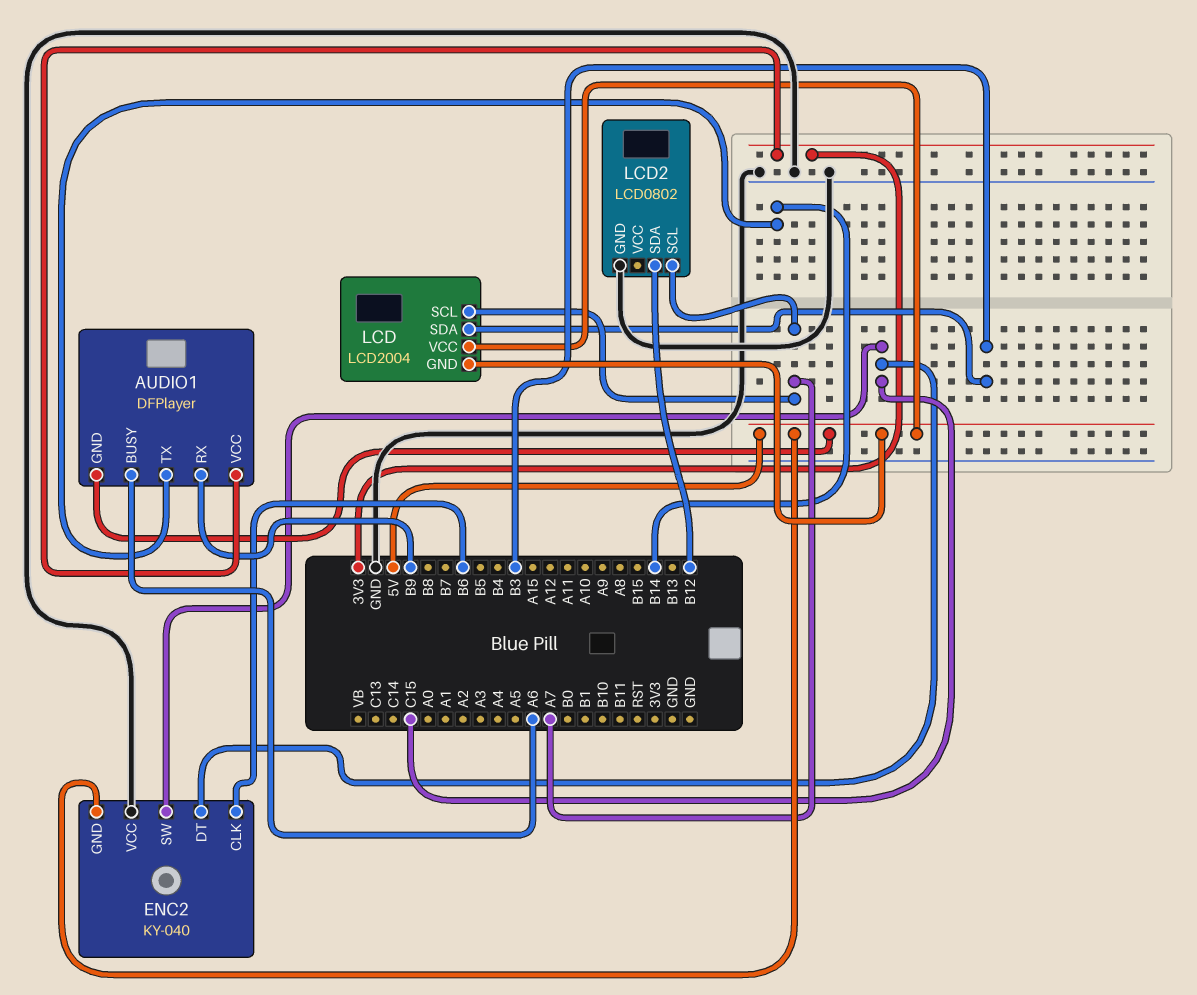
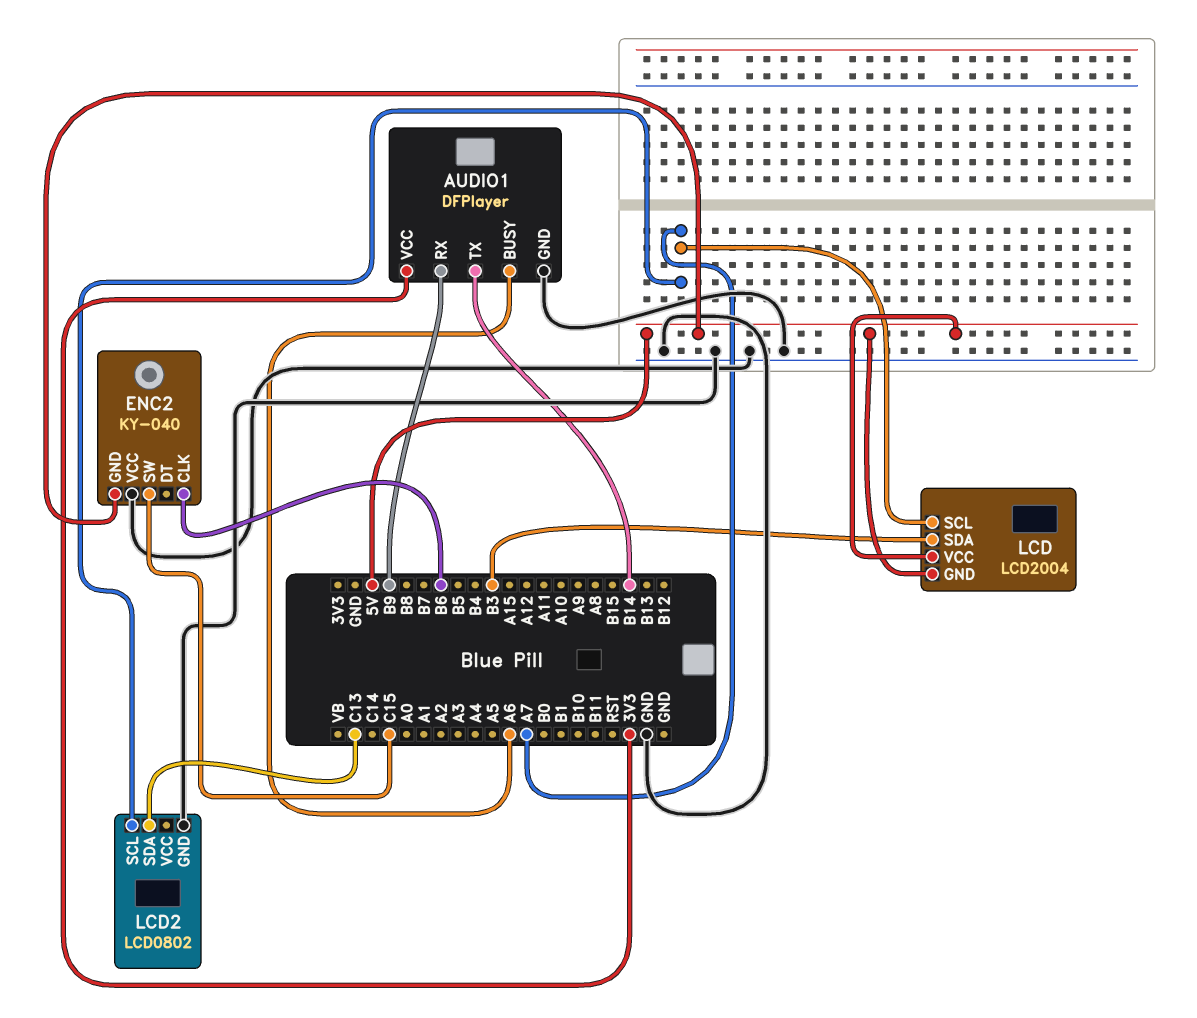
AUDIO1 pin GND: 5V -> GND
ENC2 pin DT: C15 -> none
LCD2 pin SDA: B12 -> C13

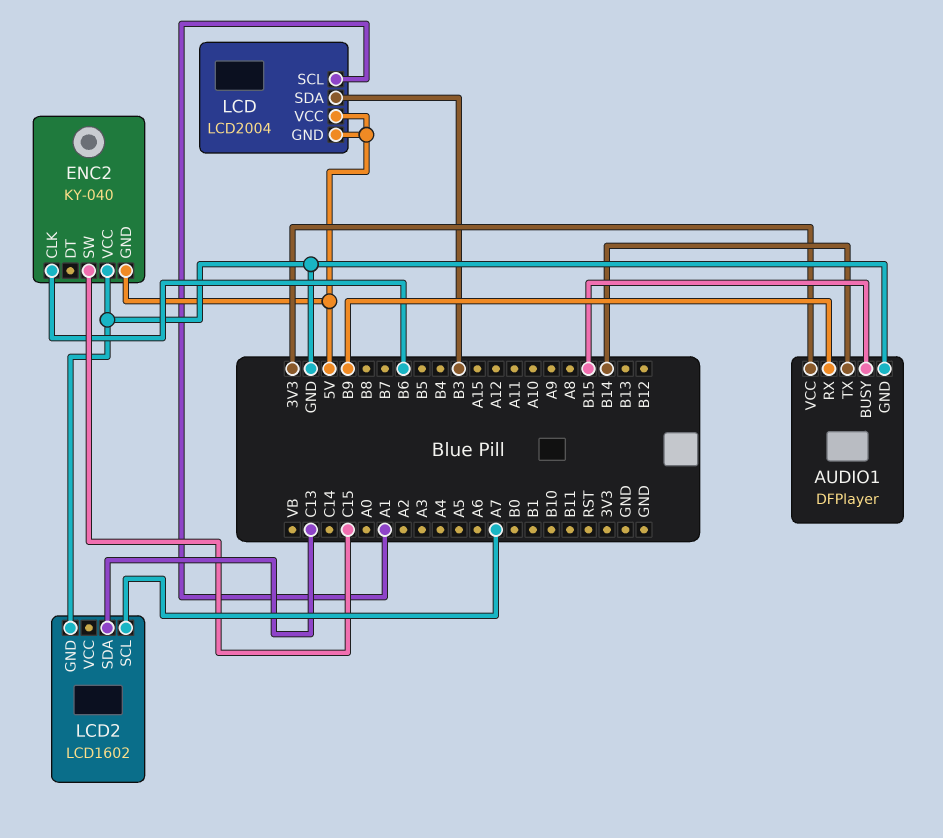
AUDIO1 pin BUSY: A6 -> B15
LCD pin SCL: A7 -> A1
LCD2: LCD0802 -> LCD1602

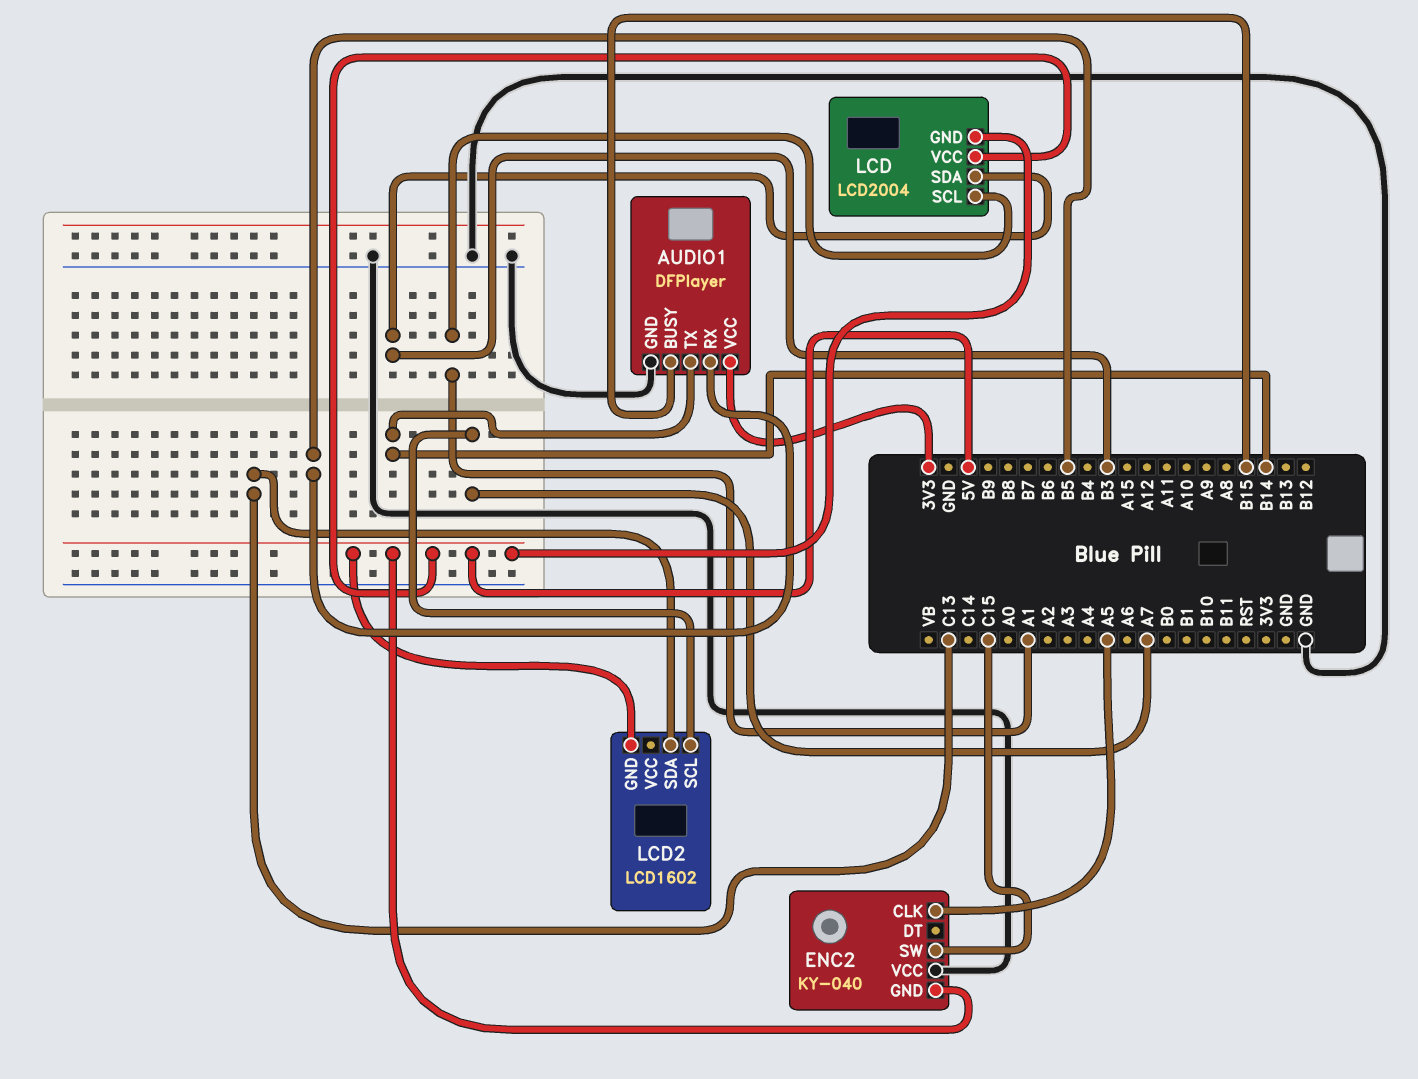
AUDIO1 pin RX: B9 -> B5
ENC2 pin CLK: B6 -> A5
LCD2 pin GND: GND -> 5V

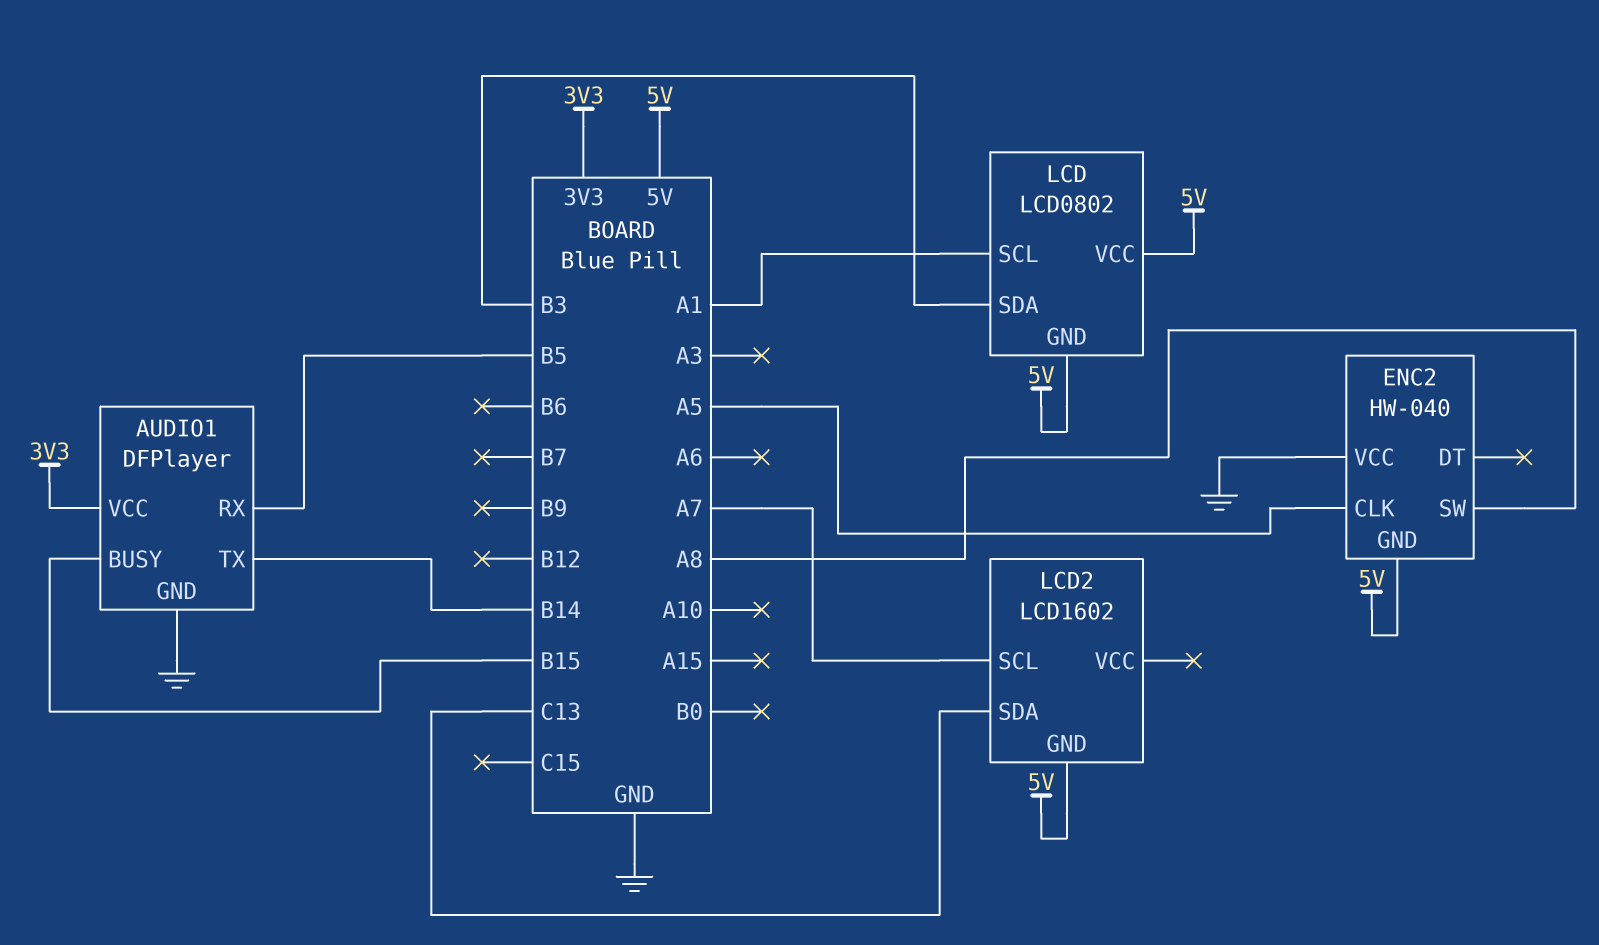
ENC2: KY-040 -> HW-040
ENC2 pin SW: C15 -> A8
LCD: LCD2004 -> LCD0802

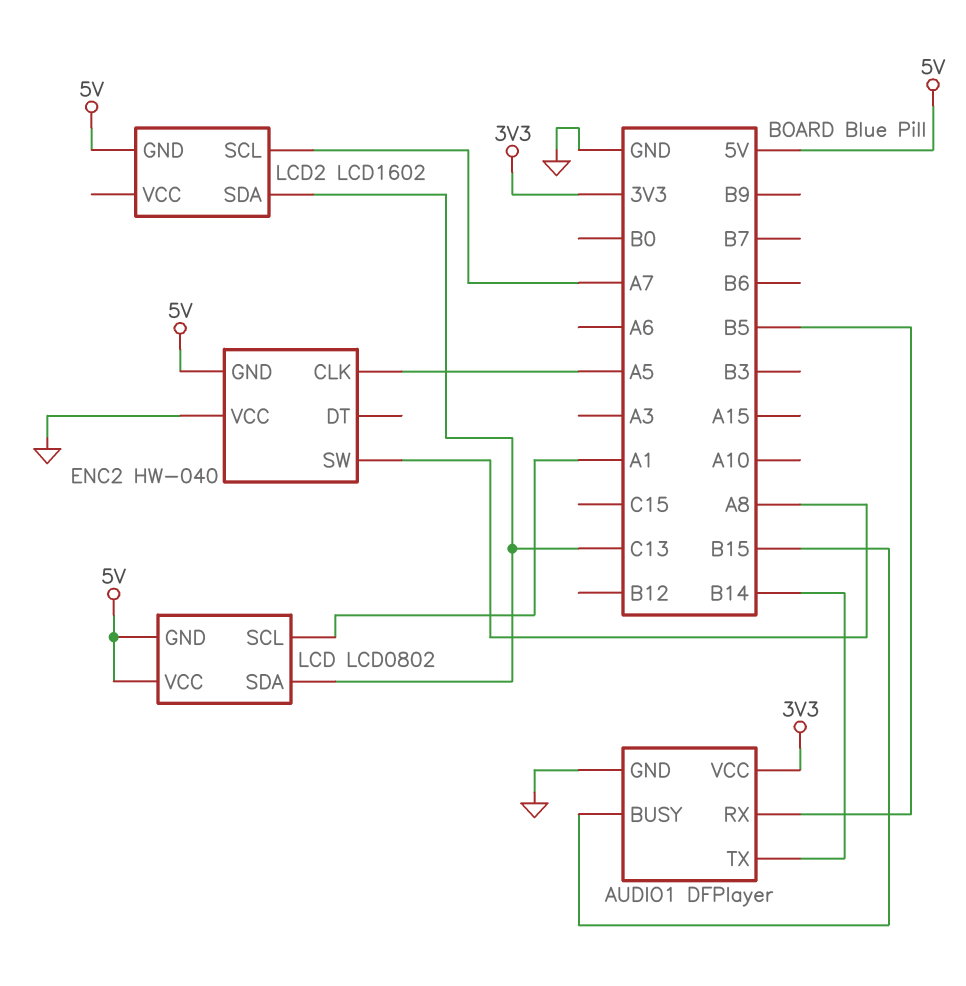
LCD pin SDA: B3 -> C13

